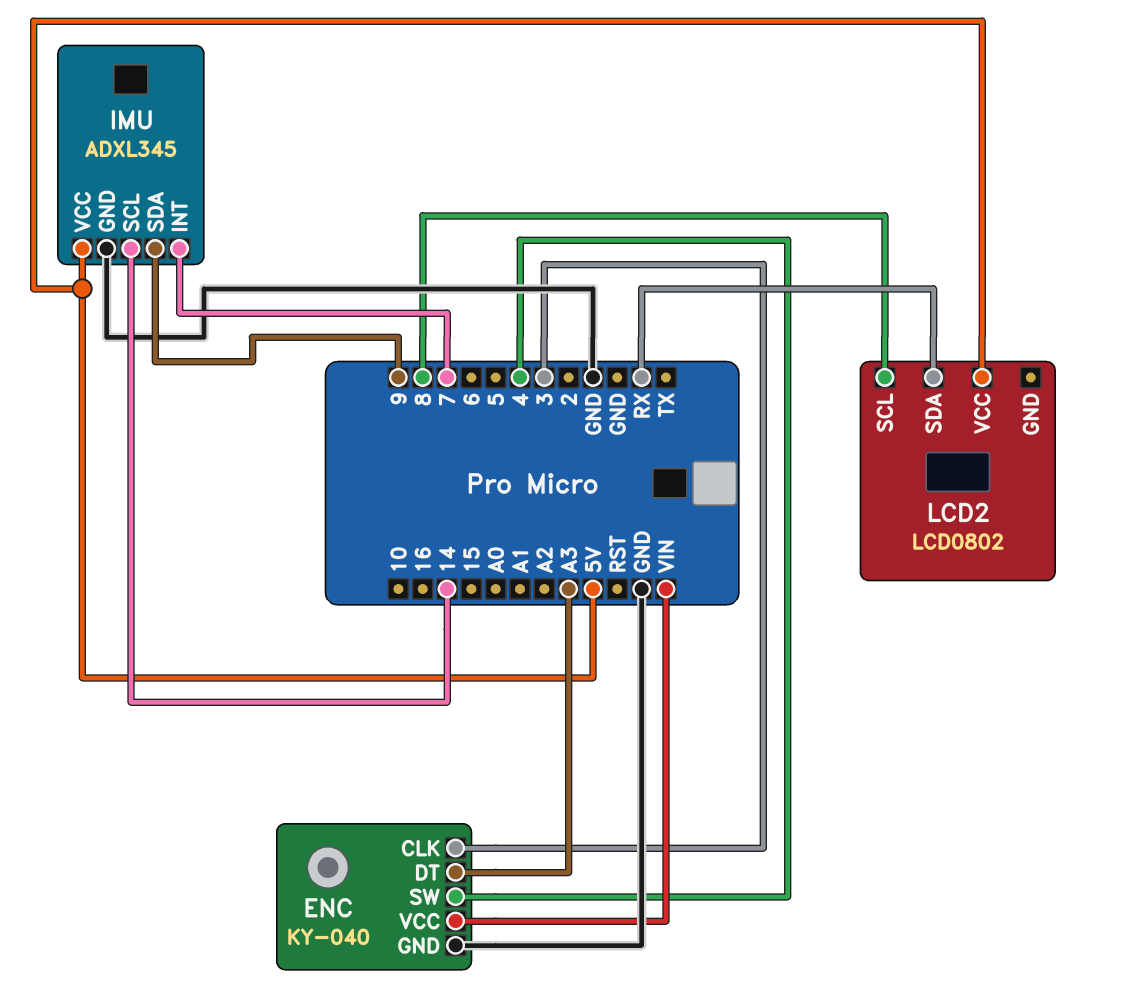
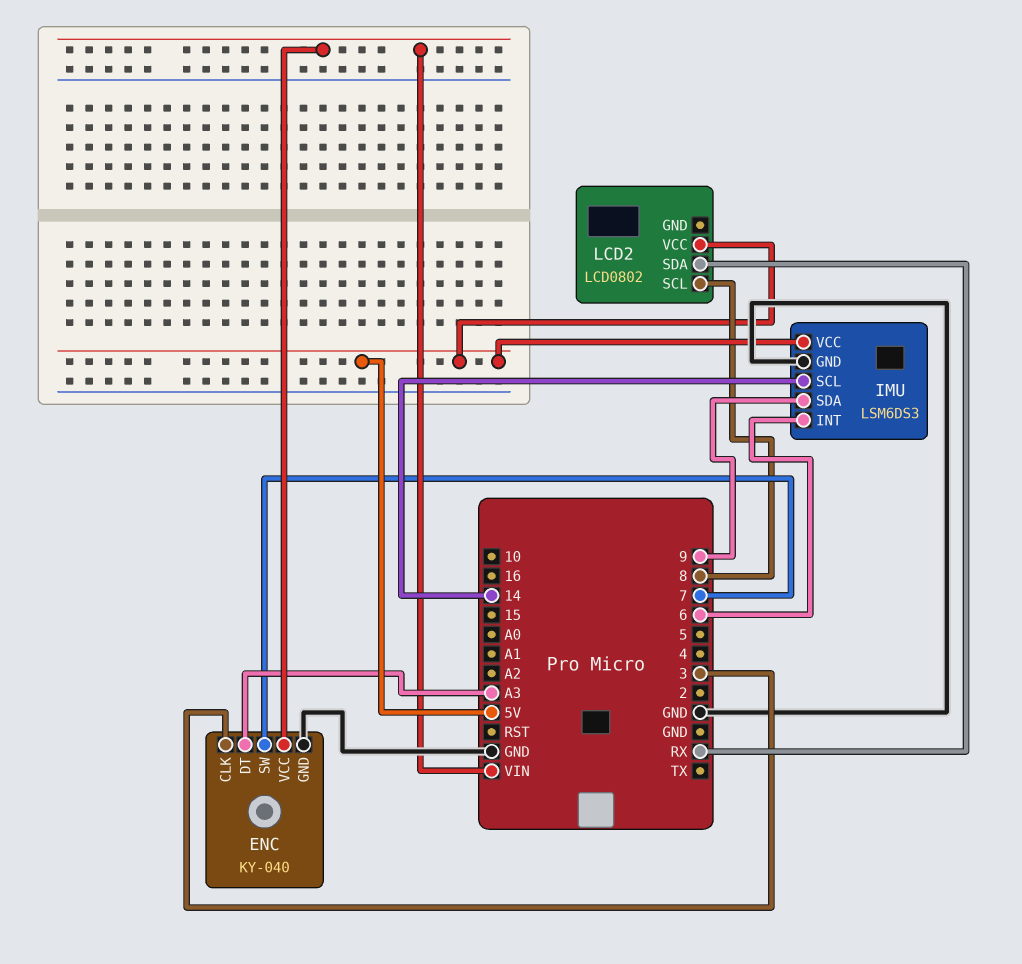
ENC pin SW: 4 -> 7
IMU: ADXL345 -> LSM6DS3
IMU pin INT: 7 -> 6

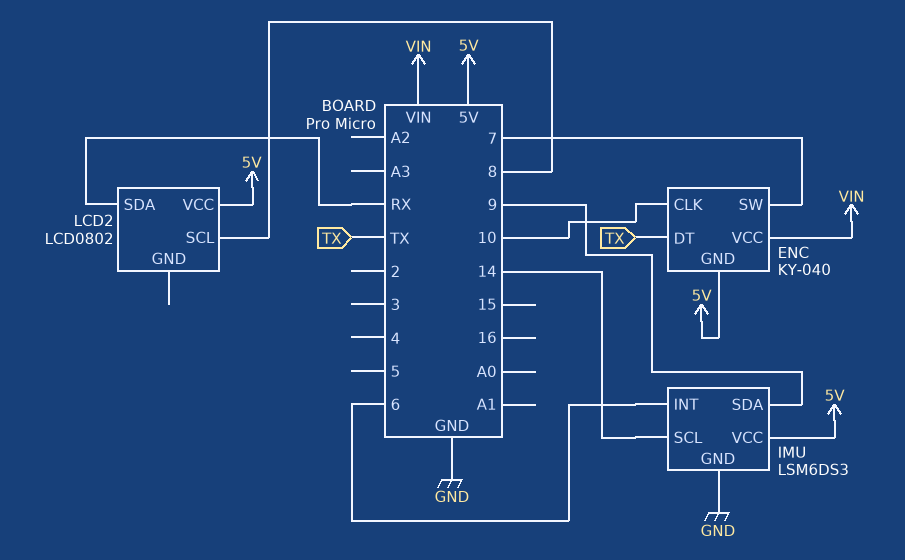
ENC pin CLK: 3 -> 10
ENC pin DT: A3 -> TX
ENC pin GND: GND -> 5V

